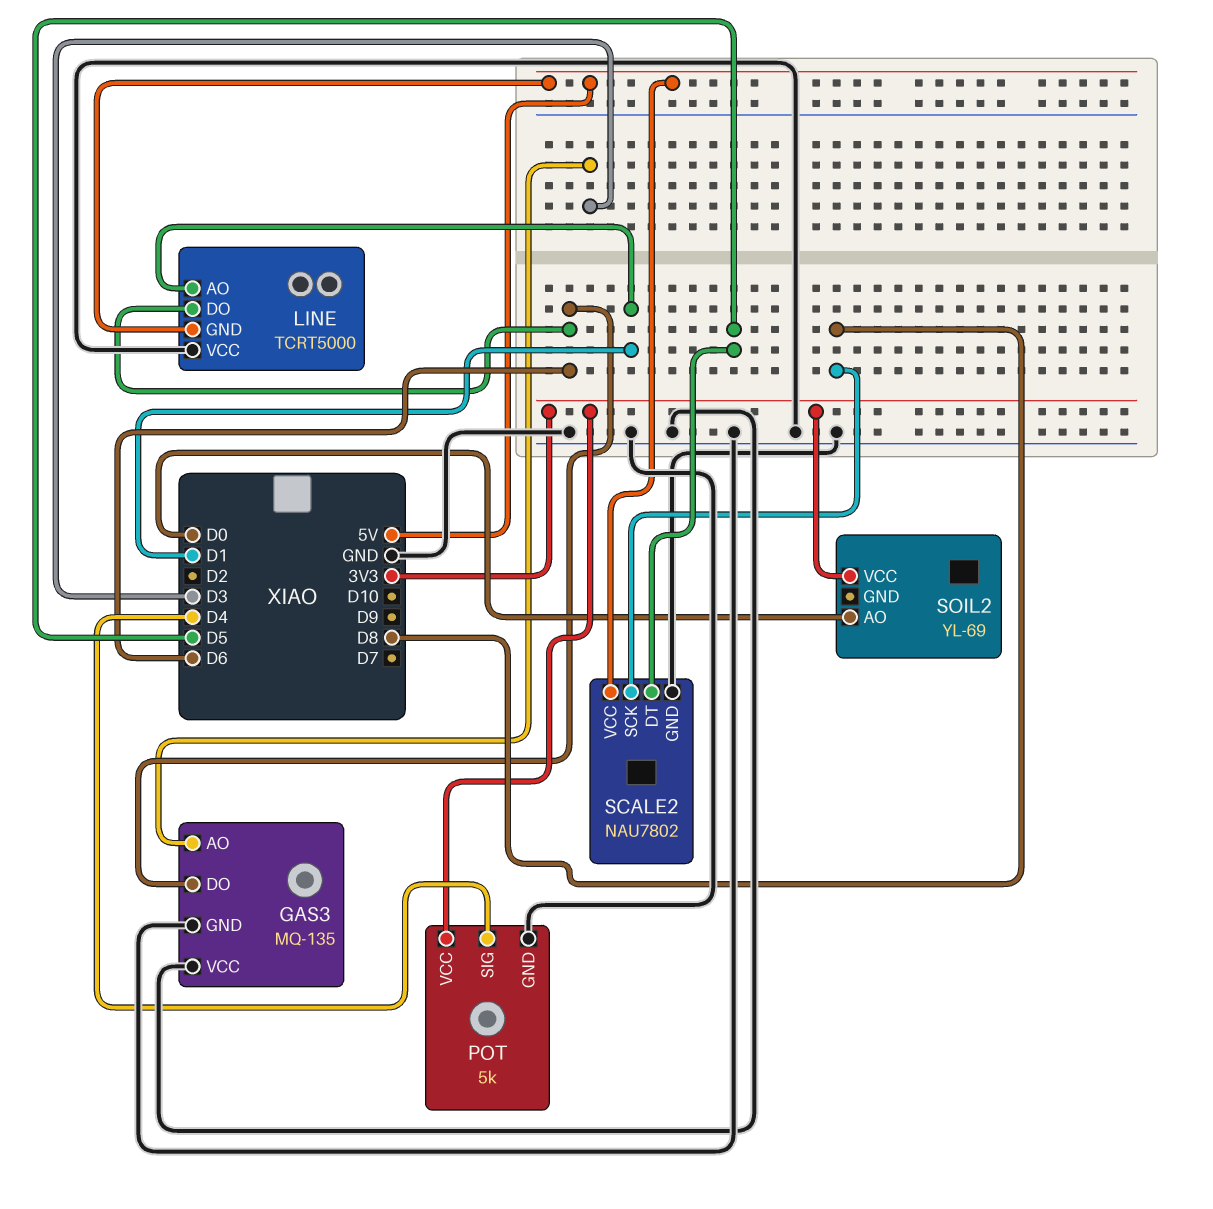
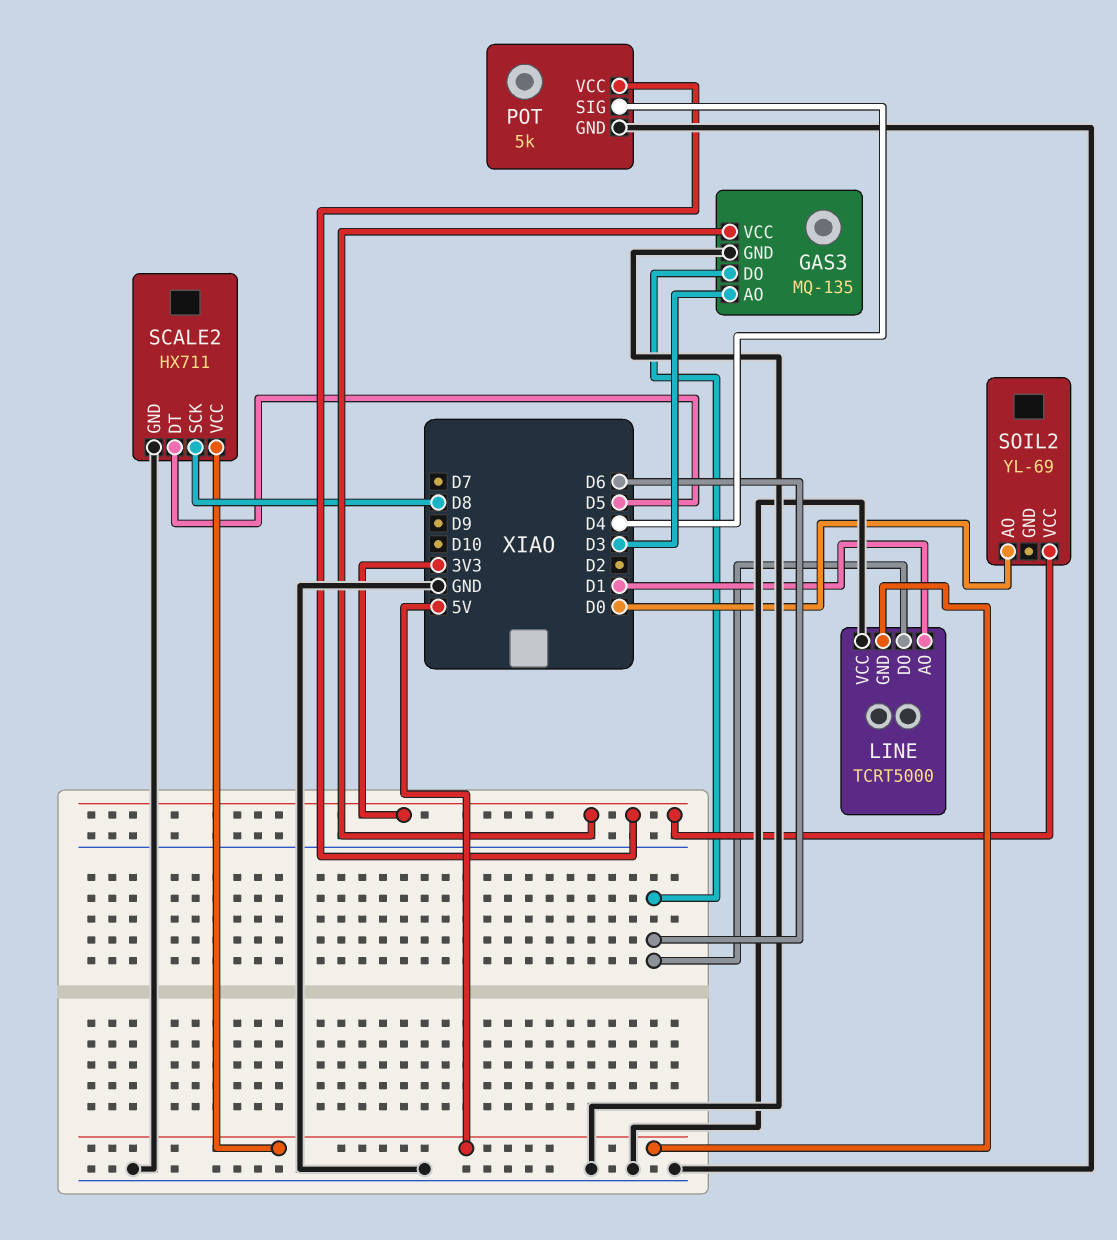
GAS3 pin VCC: GND -> 3V3
SCALE2: NAU7802 -> HX711

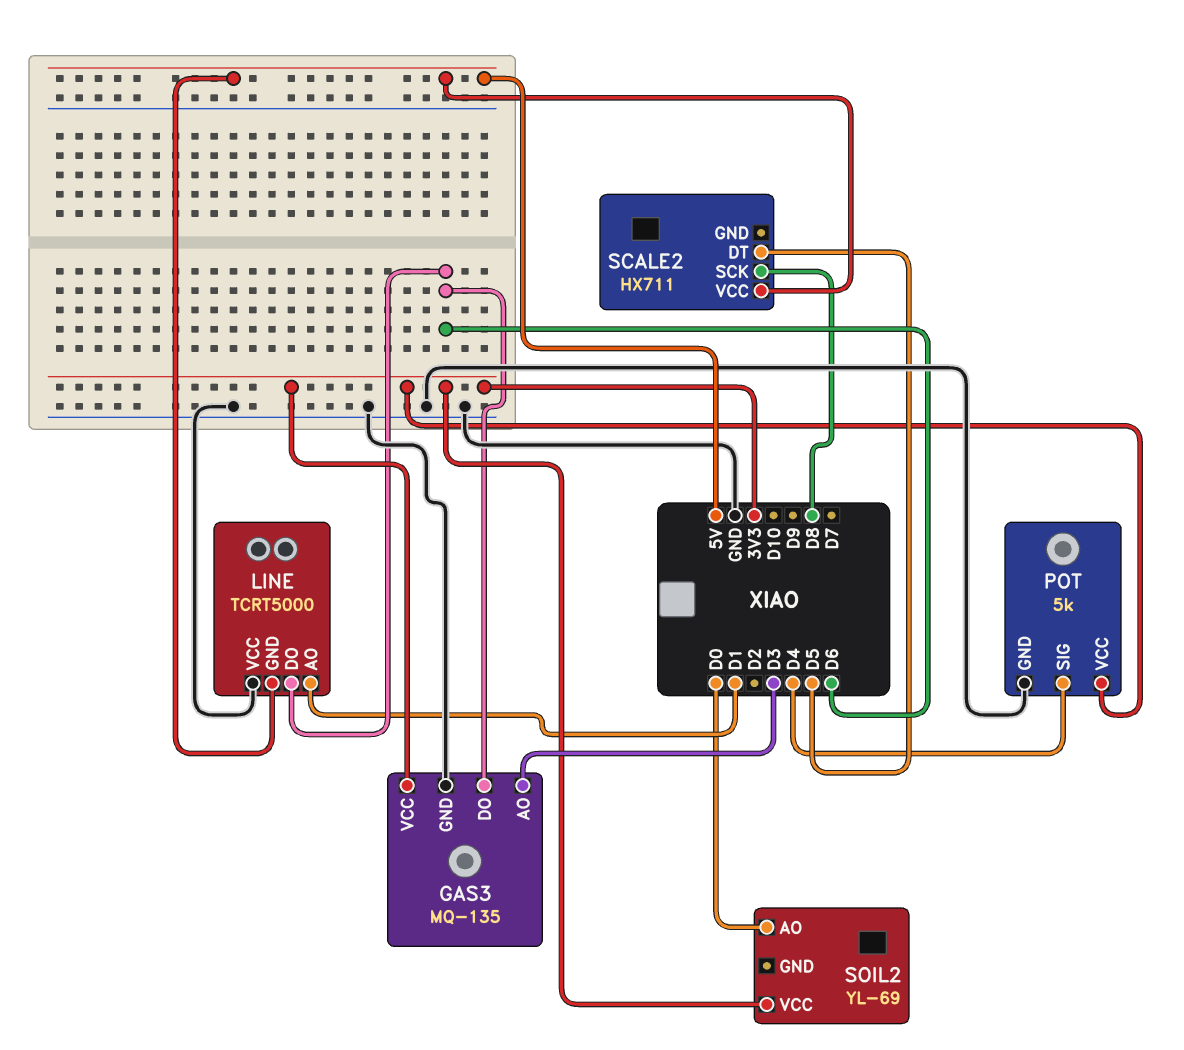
SCALE2 pin GND: GND -> none

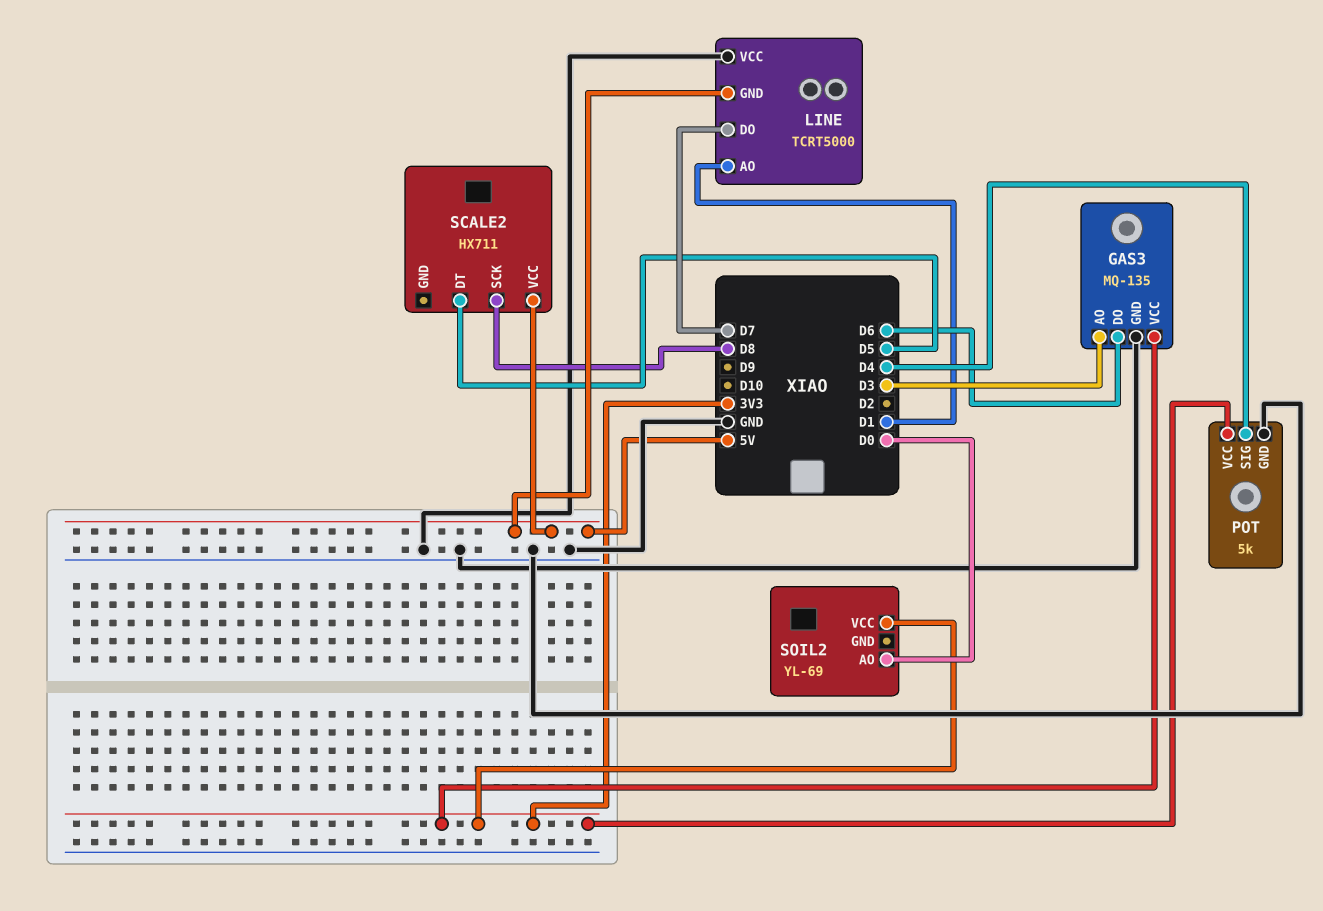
LINE pin DO: D6 -> D7

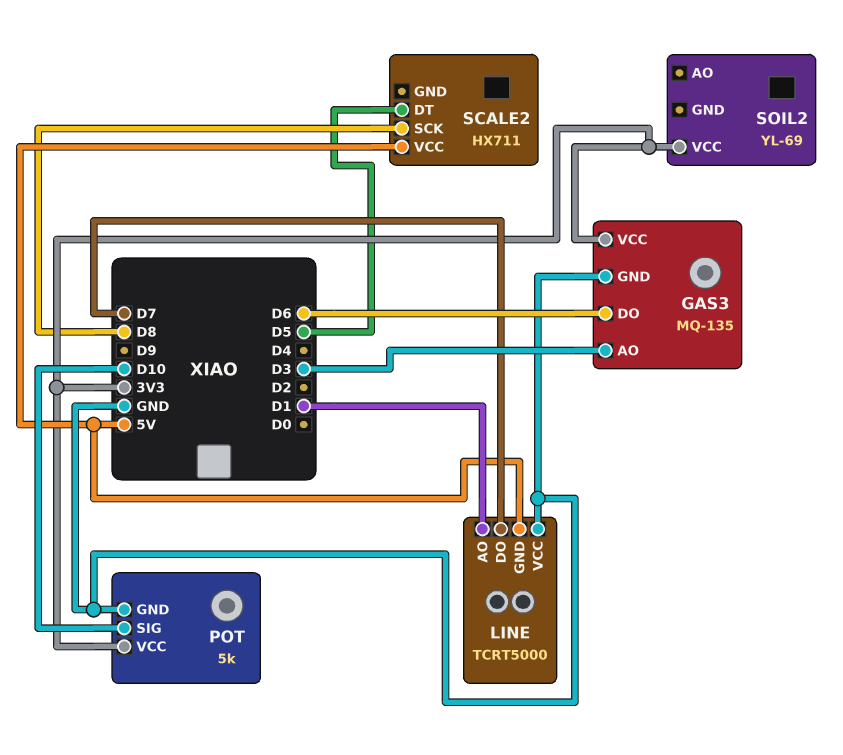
POT pin SIG: D4 -> D10
SOIL2 pin AO: D0 -> none

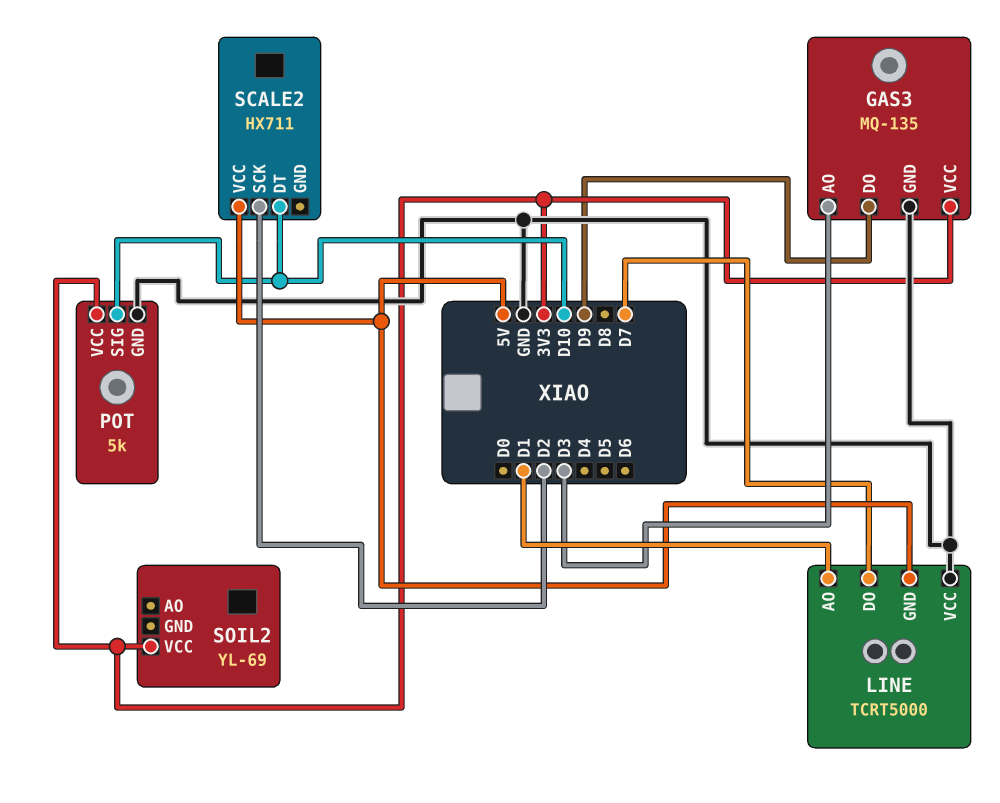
GAS3 pin DO: D6 -> D9
SCALE2 pin DT: D5 -> D10
SCALE2 pin SCK: D8 -> D2

